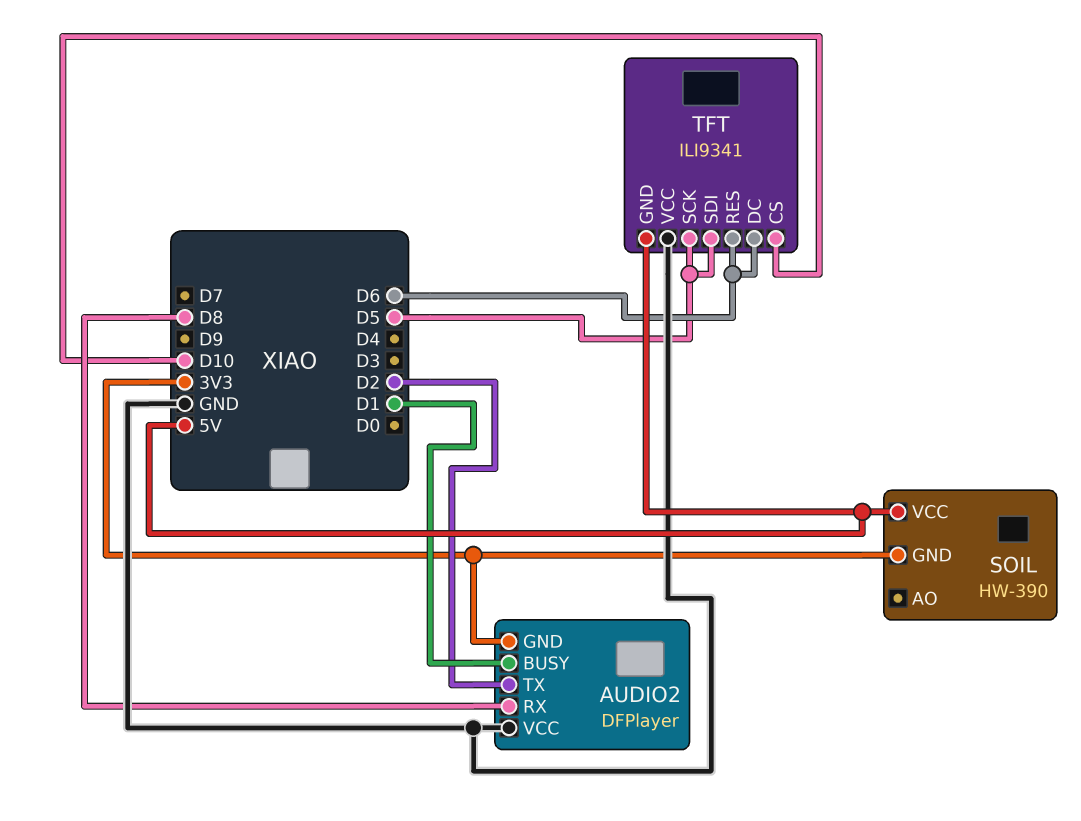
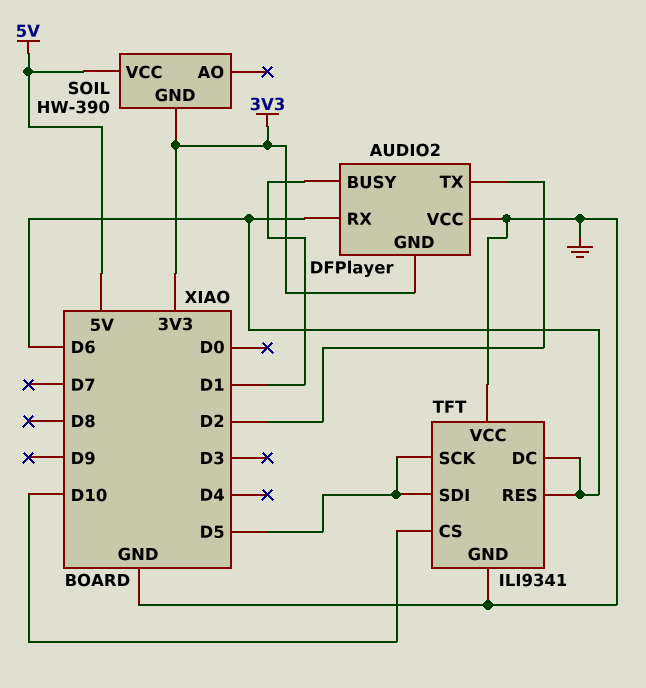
AUDIO2 pin RX: D8 -> D6
TFT pin GND: 5V -> GND

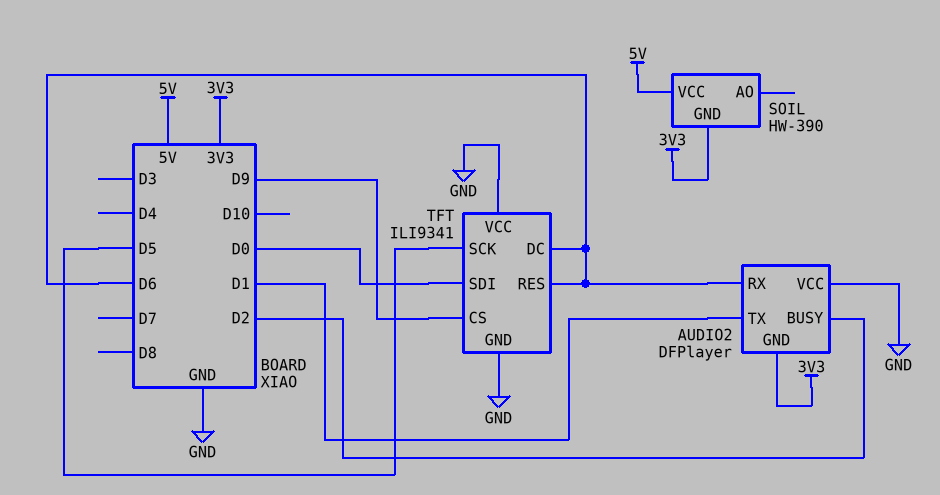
AUDIO2 pin BUSY: D1 -> D2
AUDIO2 pin TX: D2 -> D1
TFT pin CS: D10 -> D9
TFT pin SDI: D5 -> D0

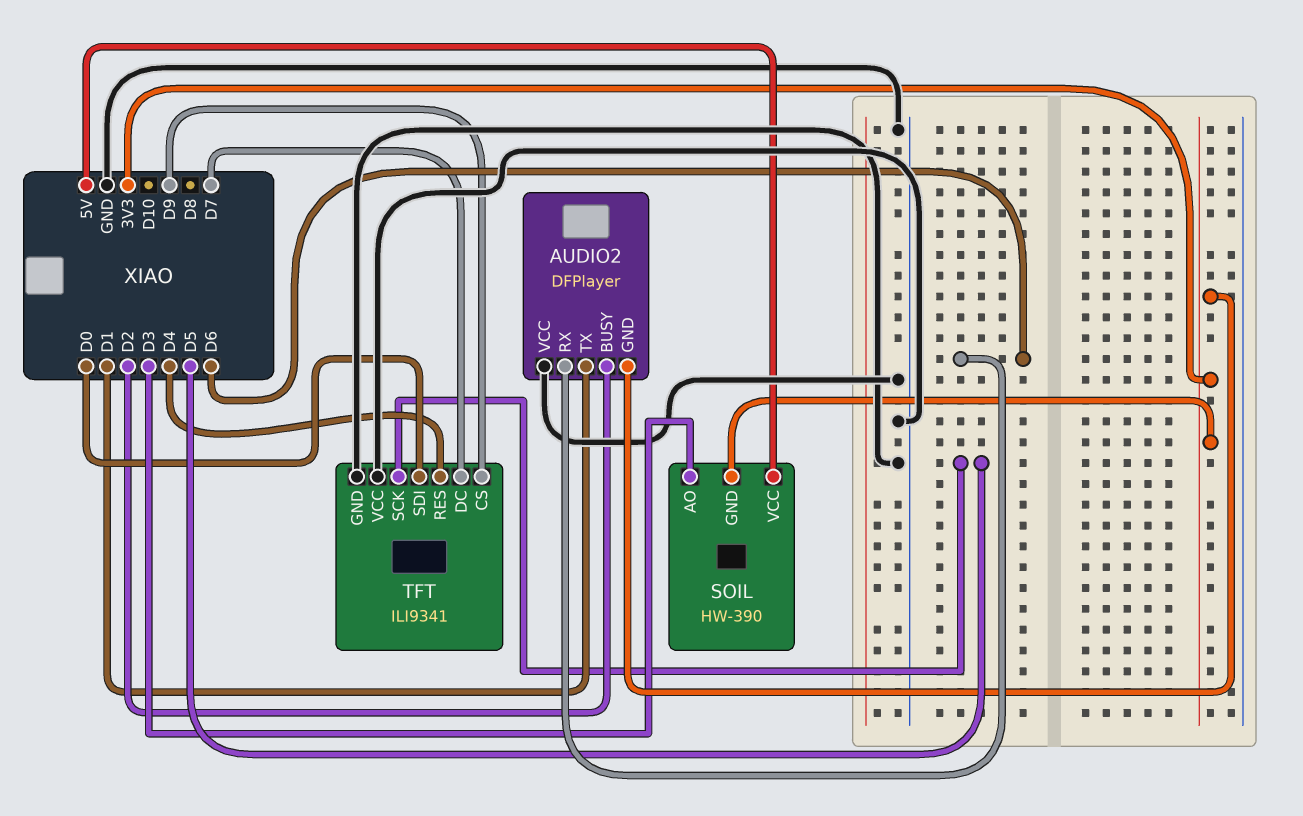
SOIL pin AO: none -> D3
TFT pin DC: D6 -> D7
TFT pin RES: D6 -> D4

